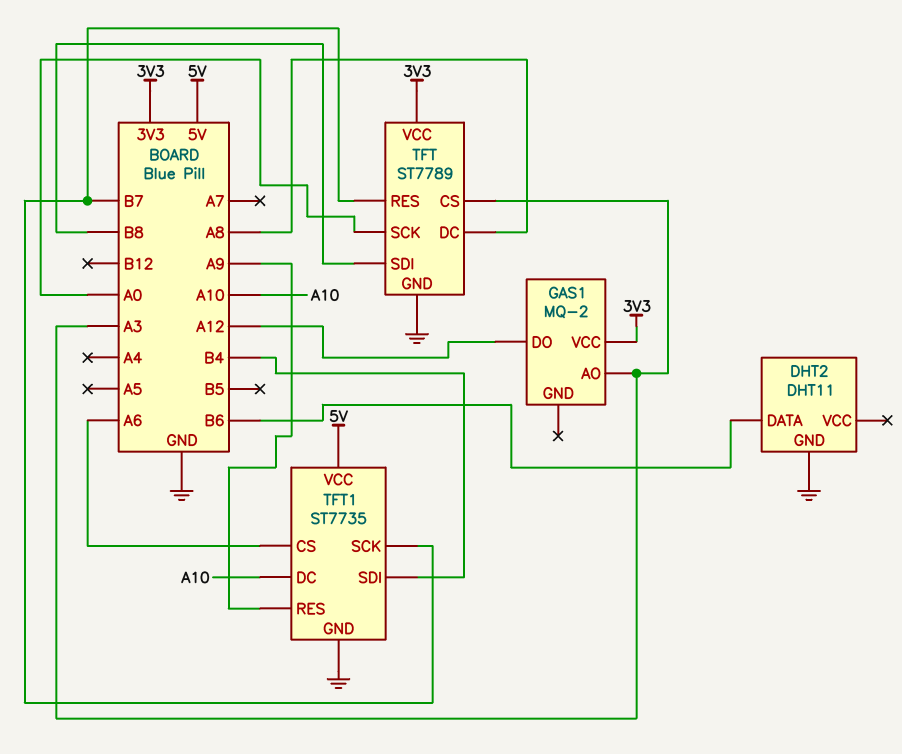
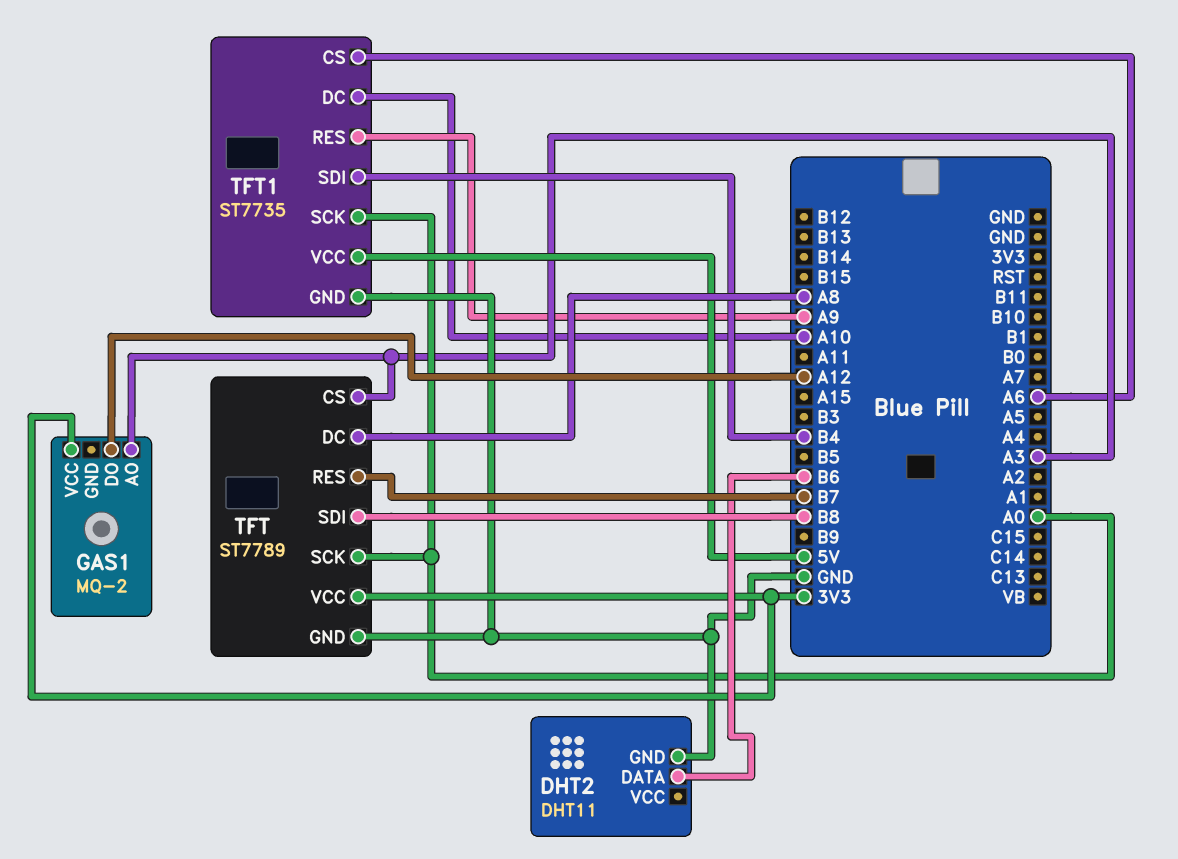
TFT1 pin SCK: B7 -> A0

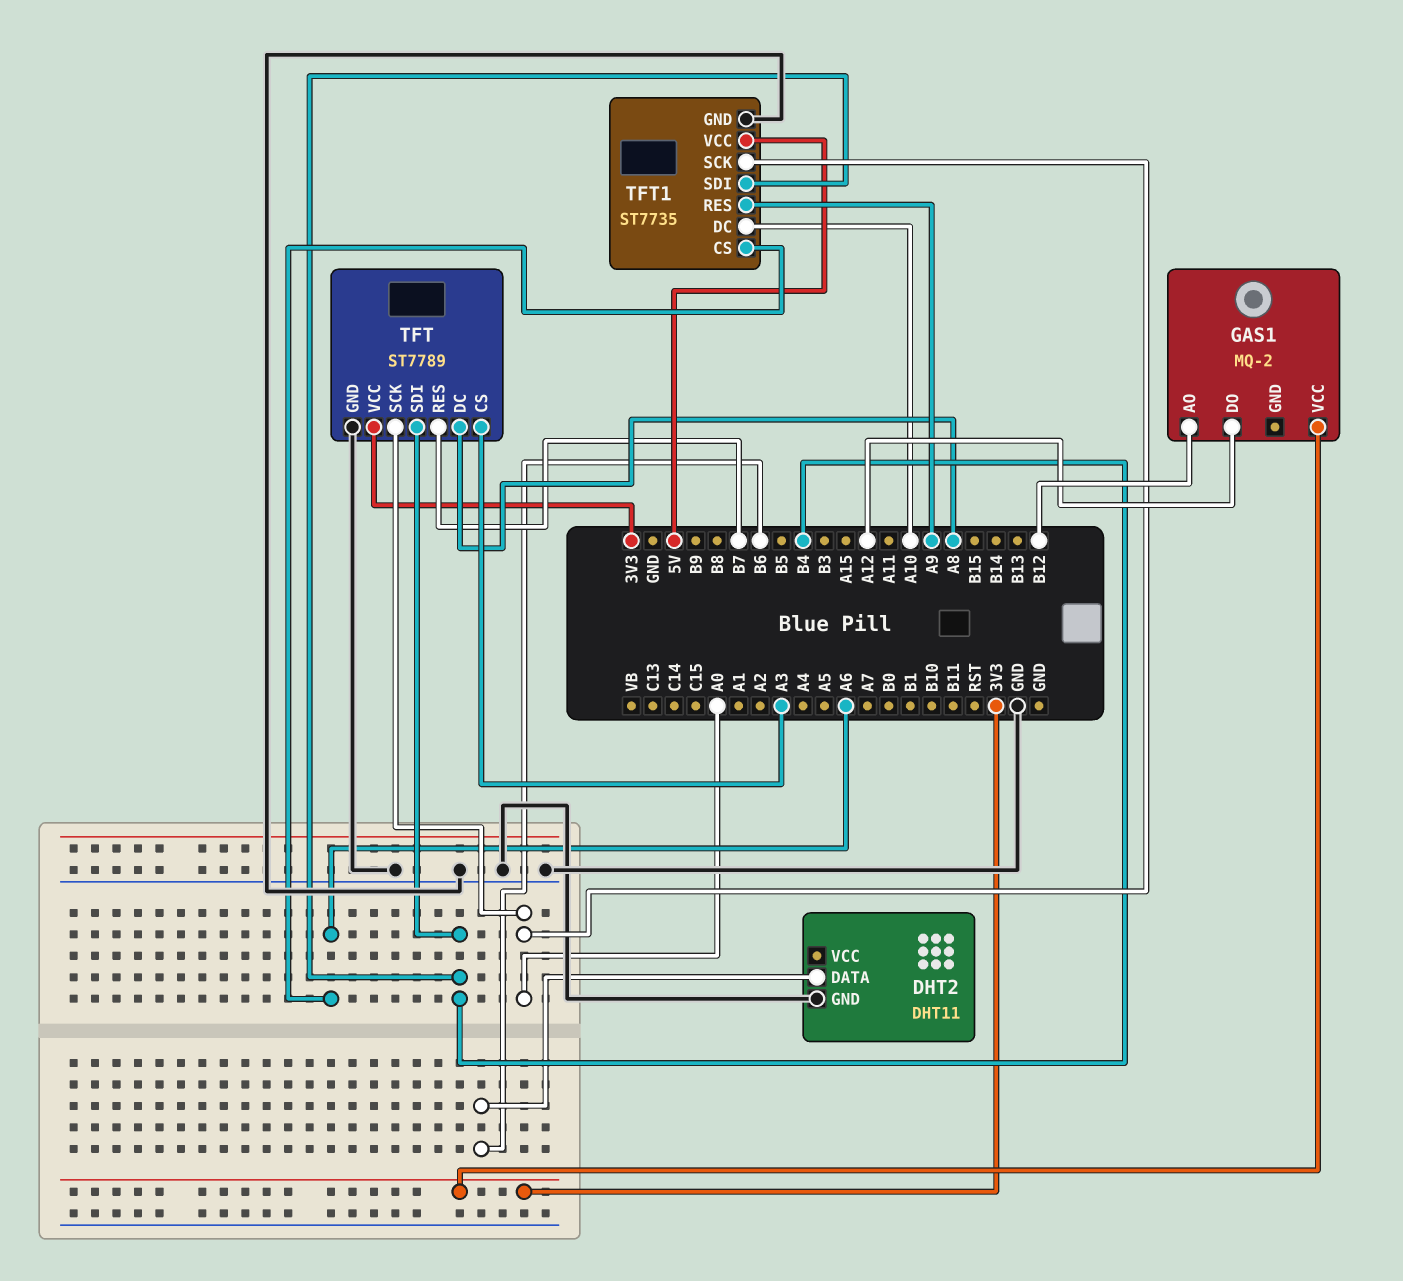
GAS1 pin AO: A3 -> B12
TFT pin SDI: B8 -> B4

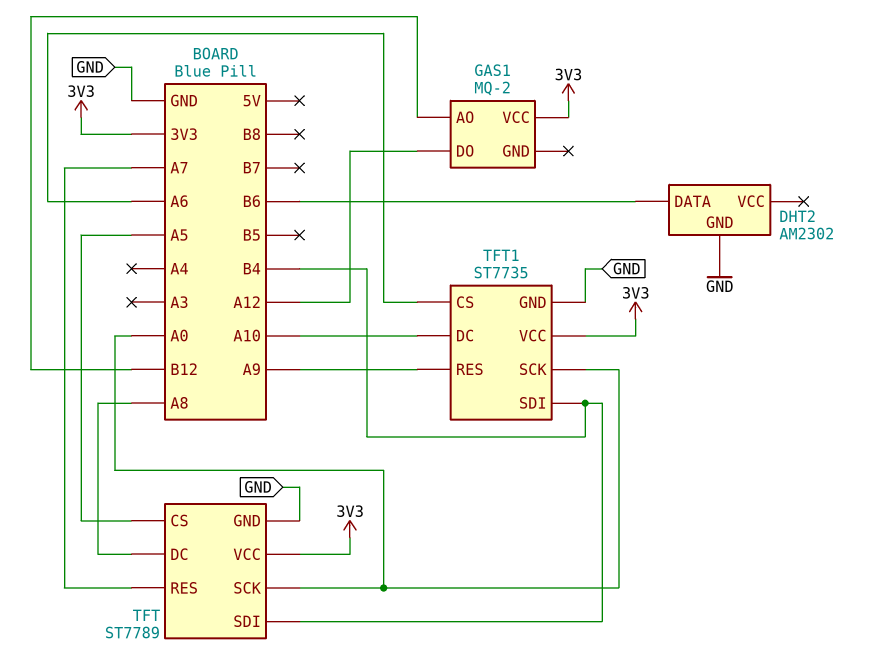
DHT2: DHT11 -> AM2302
TFT pin CS: A3 -> A5
TFT pin RES: B7 -> A7
TFT1 pin VCC: 5V -> 3V3

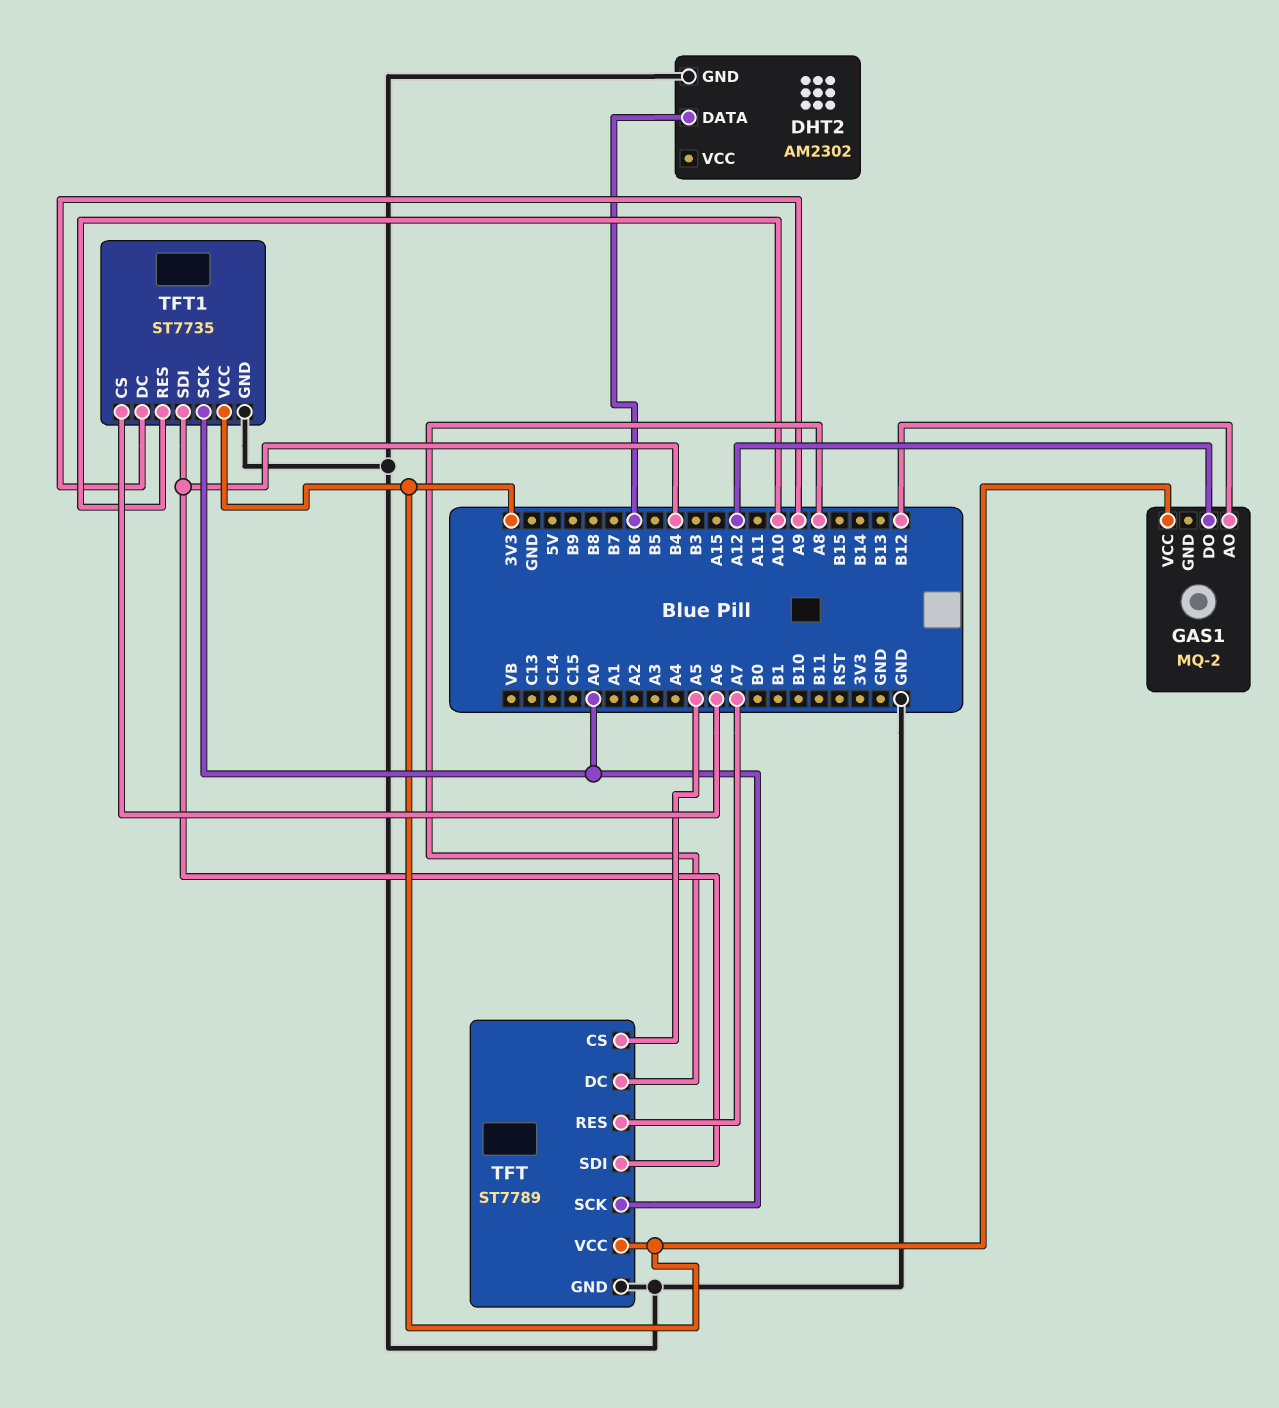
TFT1 pin DC: A10 -> A9
TFT1 pin RES: A9 -> A10

